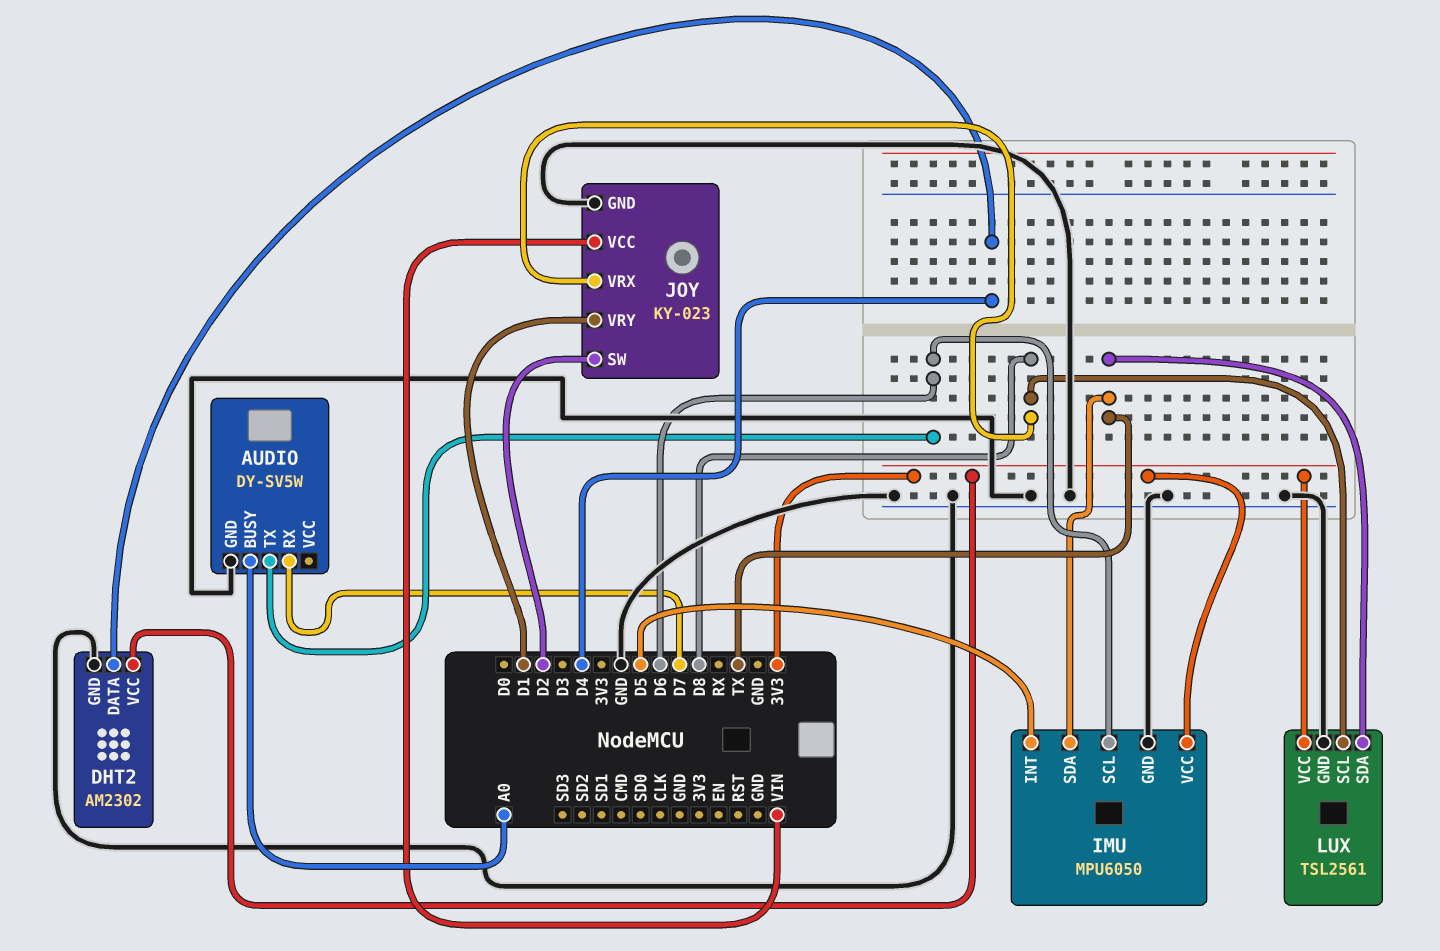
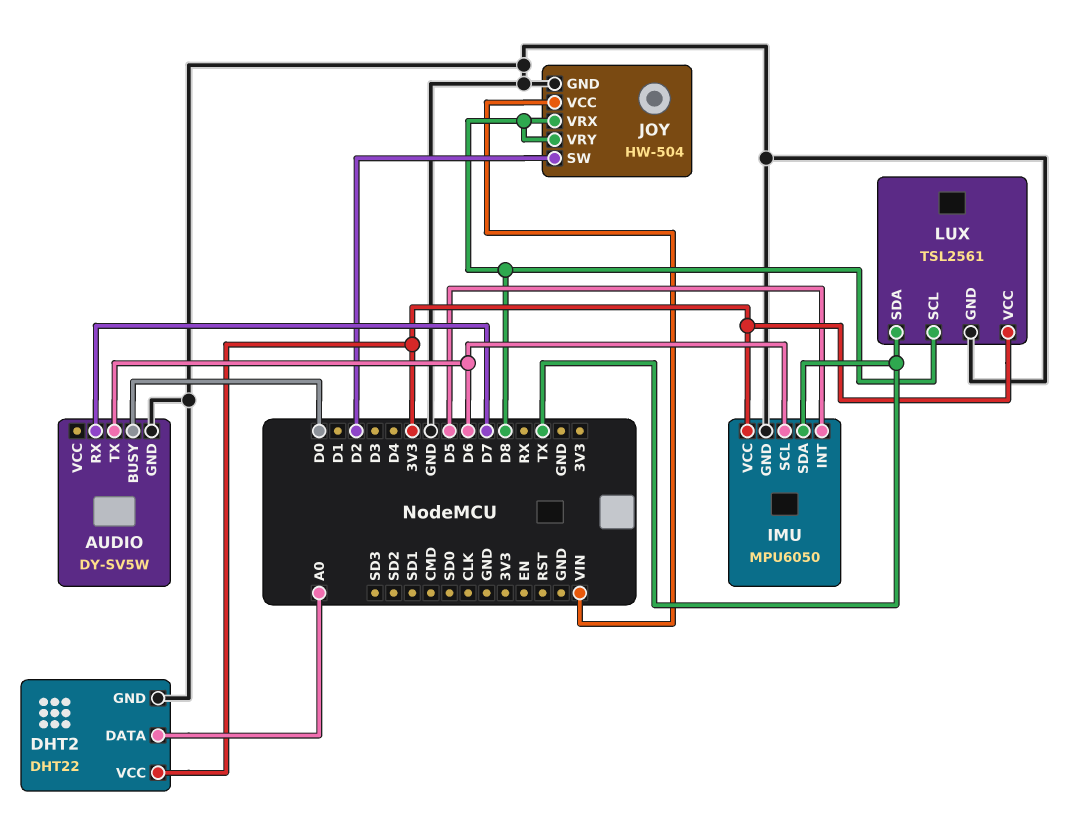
AUDIO pin BUSY: A0 -> D0
DHT2: AM2302 -> DHT22
DHT2 pin DATA: D4 -> A0
JOY: KY-023 -> HW-504
JOY pin VRY: D1 -> D8

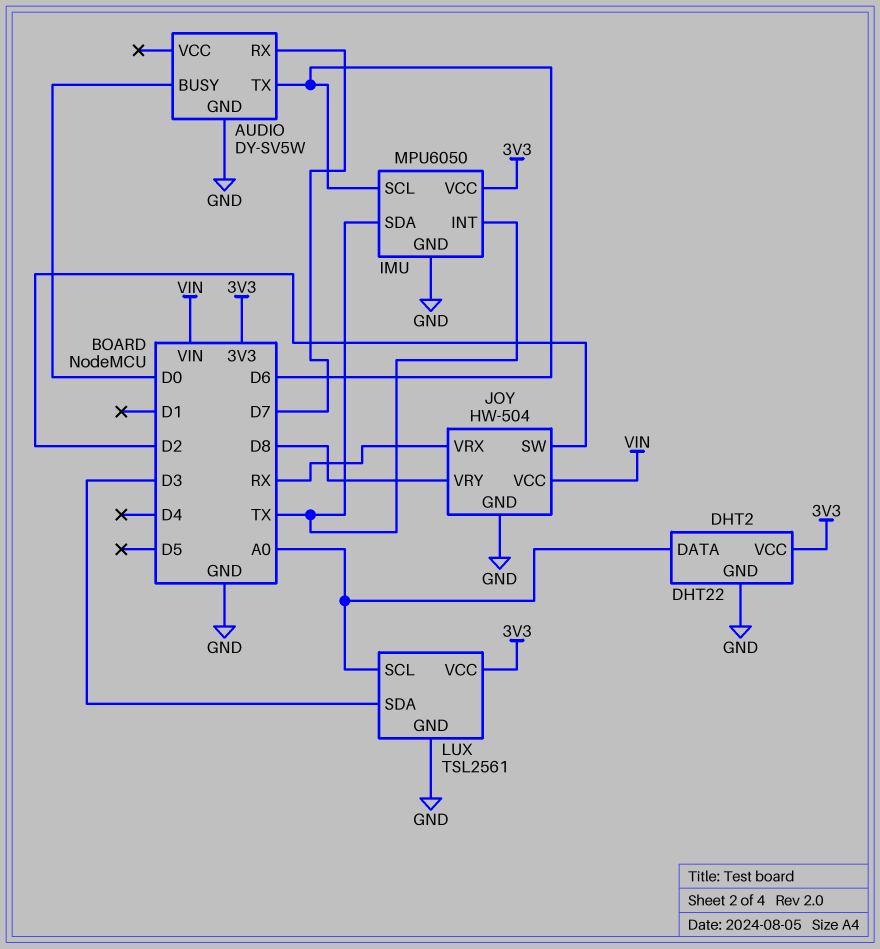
IMU pin INT: D5 -> TX
JOY pin VRX: D8 -> RX
LUX pin SCL: D8 -> A0
LUX pin SDA: TX -> D3

